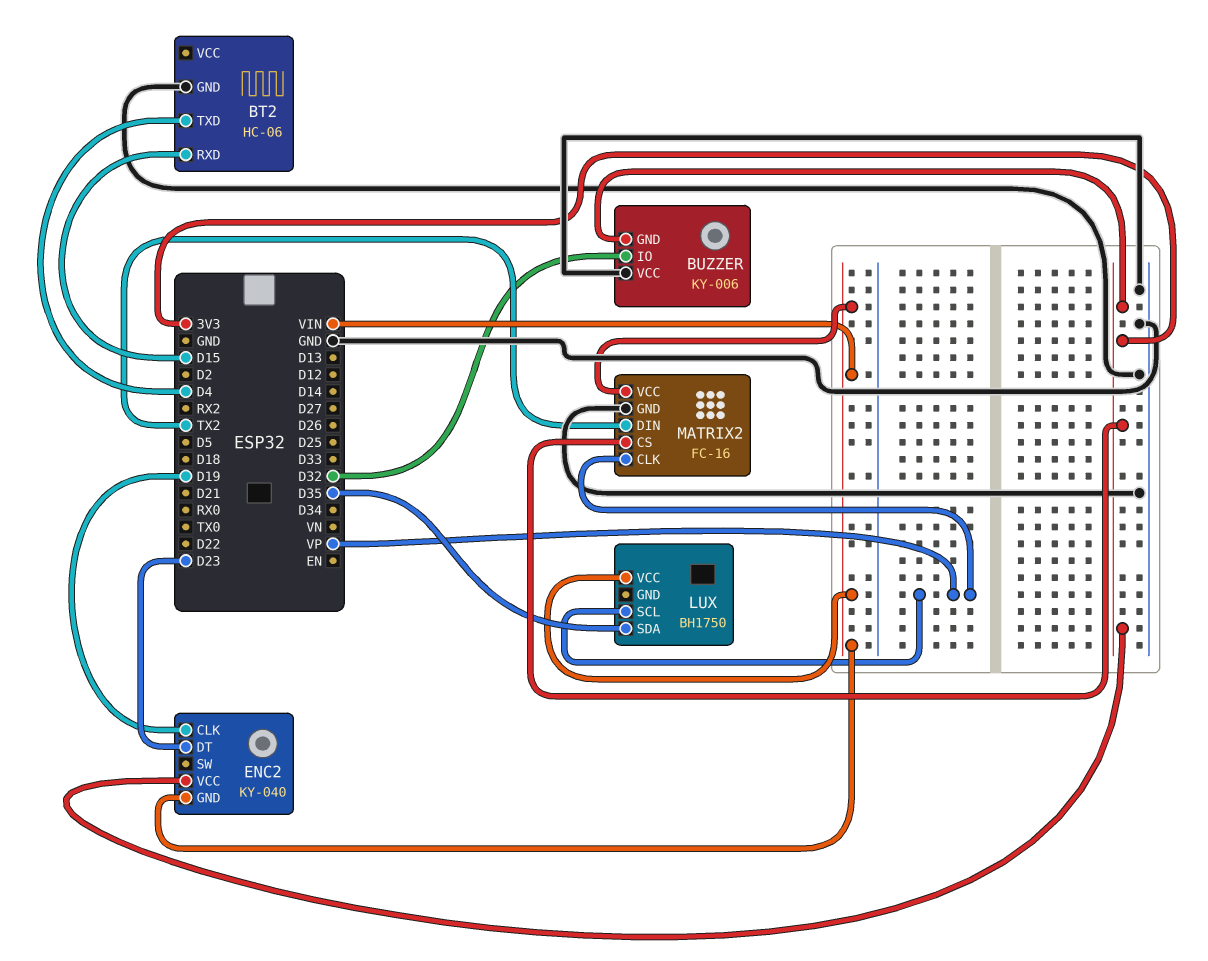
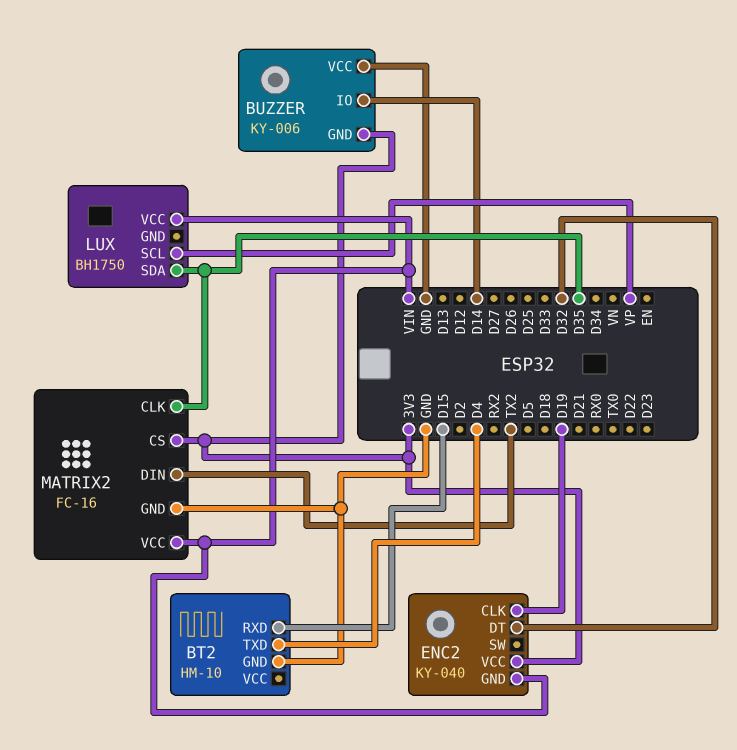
BT2: HC-06 -> HM-10
BUZZER pin IO: D32 -> D14
ENC2 pin DT: D23 -> D32
MATRIX2 pin CLK: VP -> D35

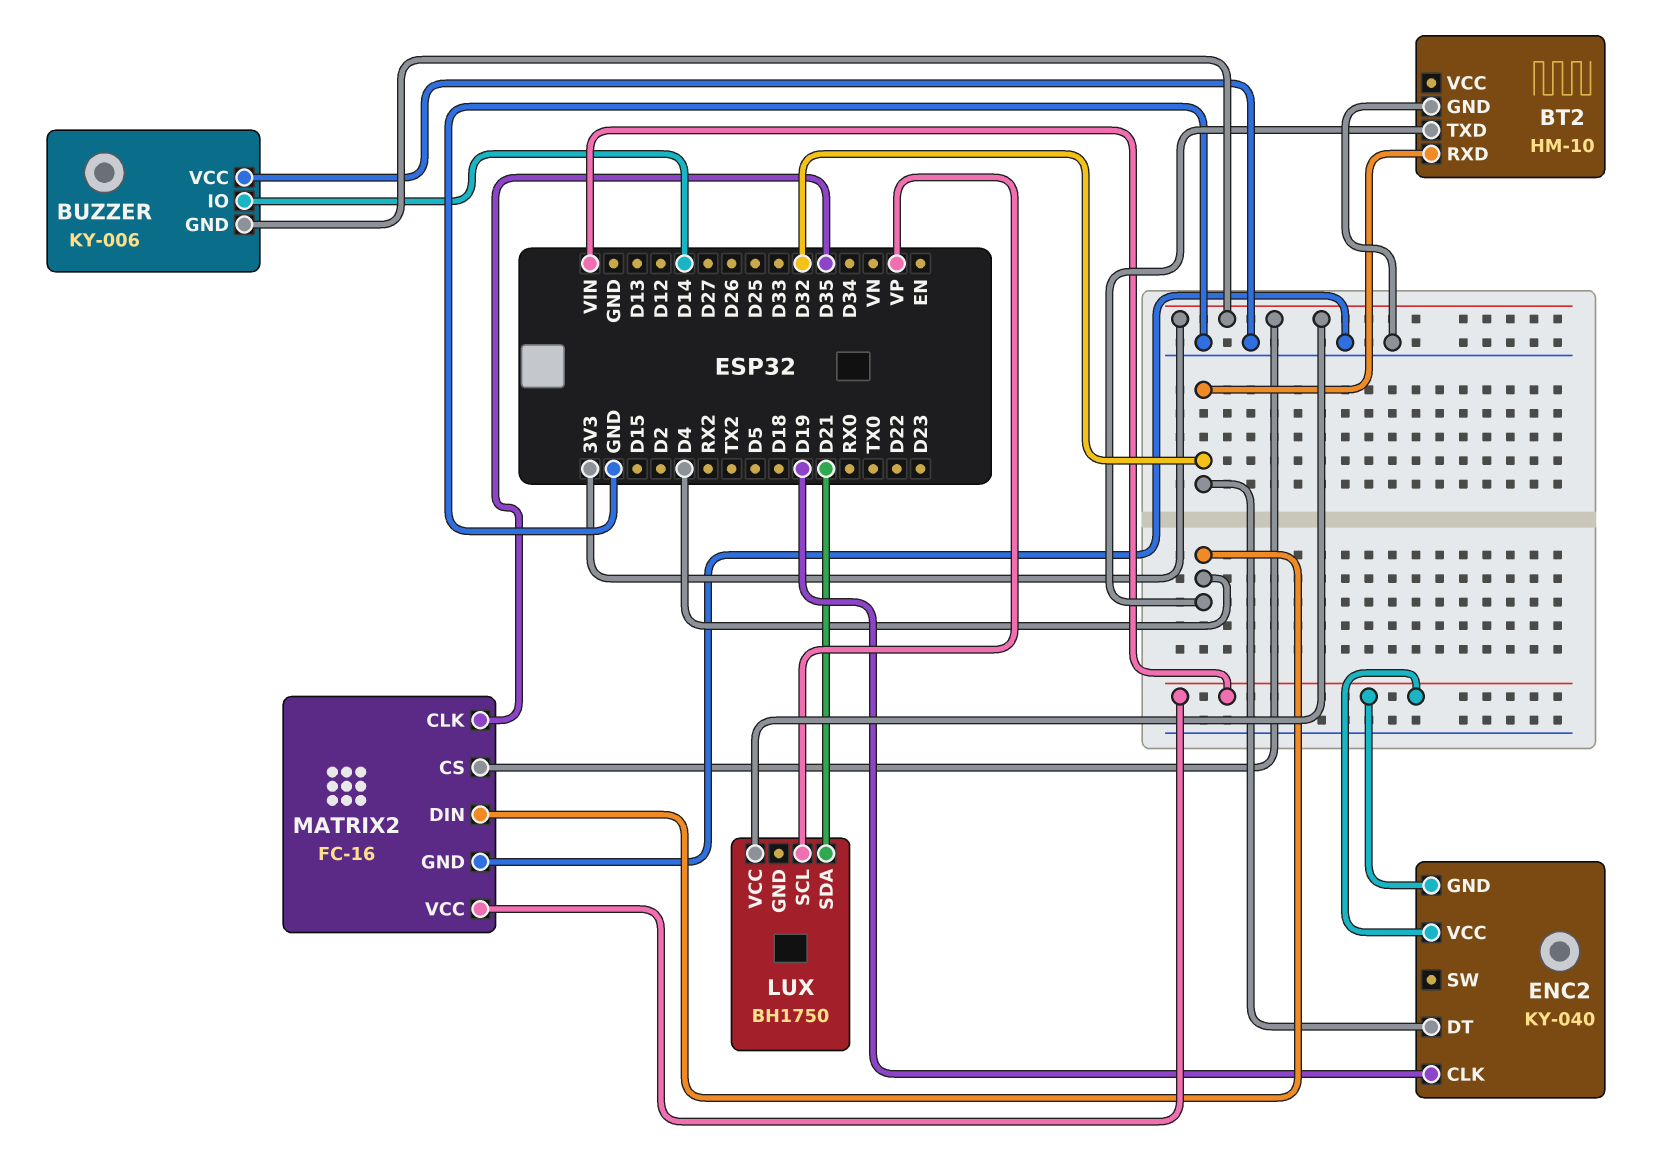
BT2 pin RXD: D15 -> D32
ENC2 pin VCC: 3V3 -> VIN
LUX pin SDA: D35 -> D21
LUX pin VCC: VIN -> 3V3
MATRIX2 pin DIN: TX2 -> D4

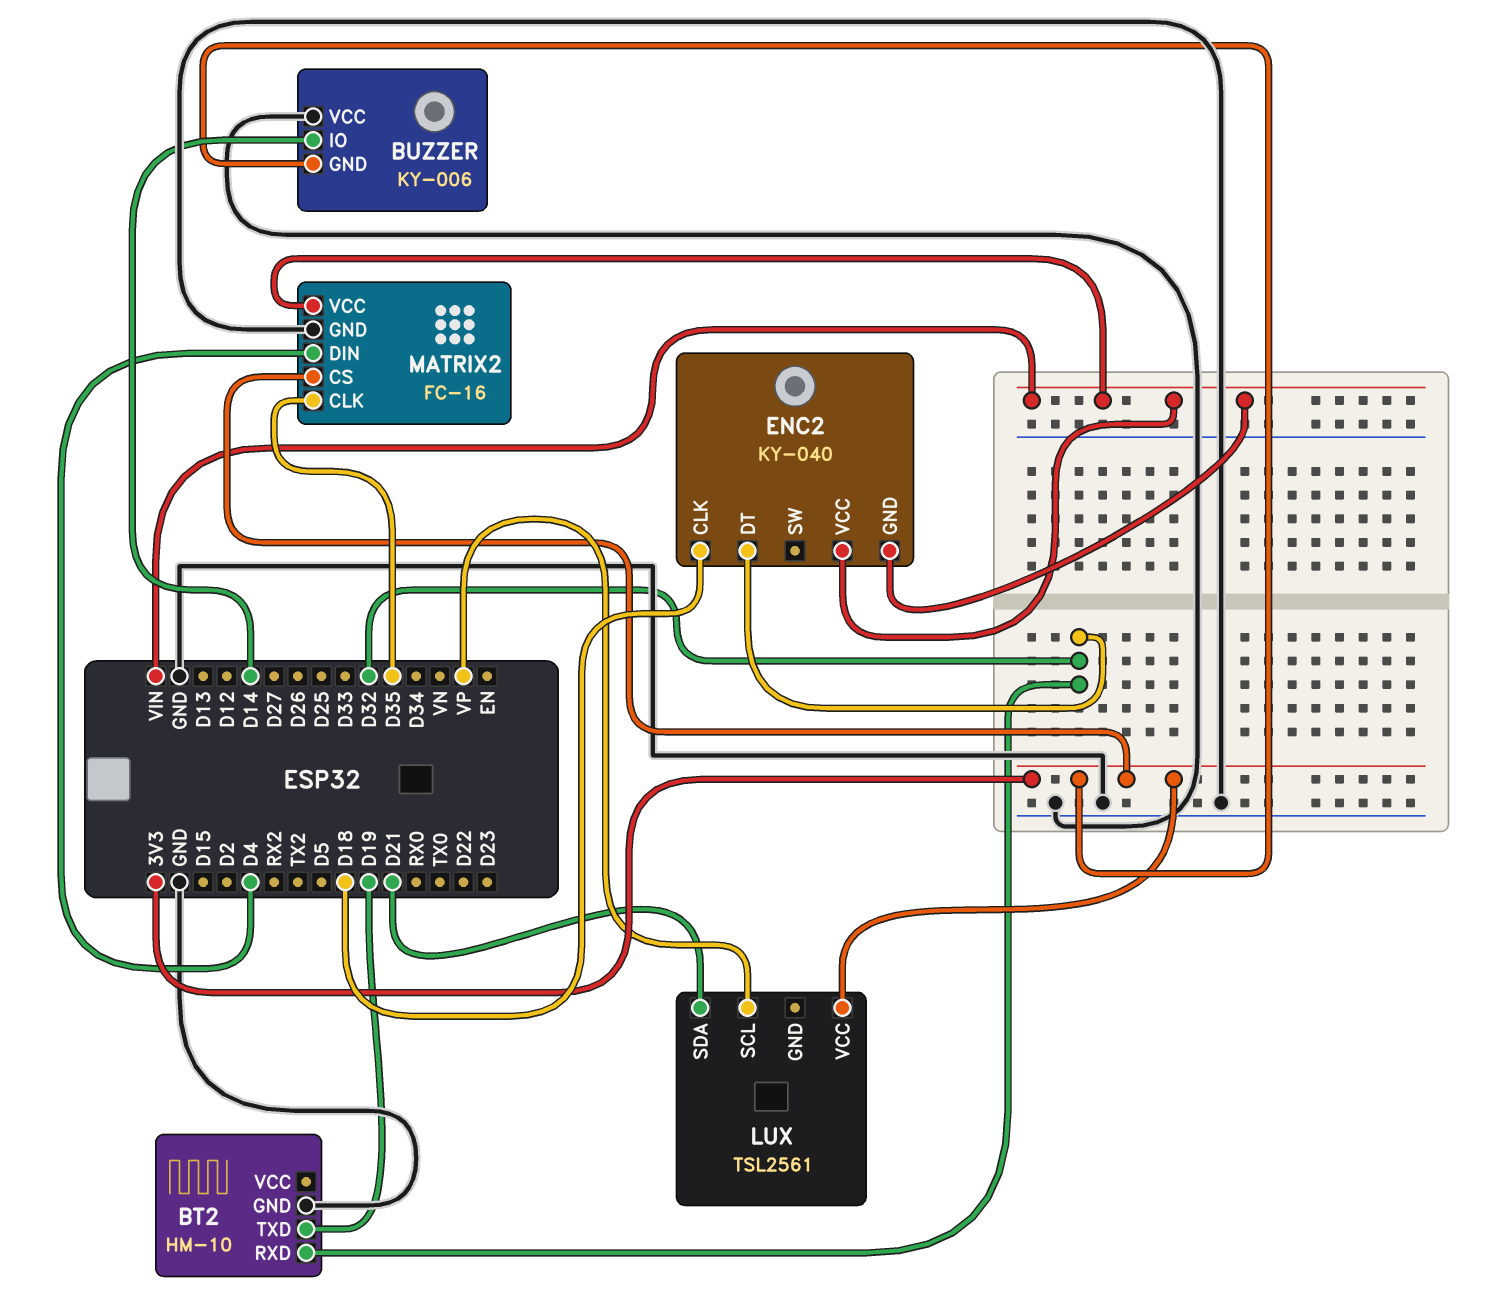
BT2 pin TXD: D4 -> D19
ENC2 pin CLK: D19 -> D18
LUX: BH1750 -> TSL2561

